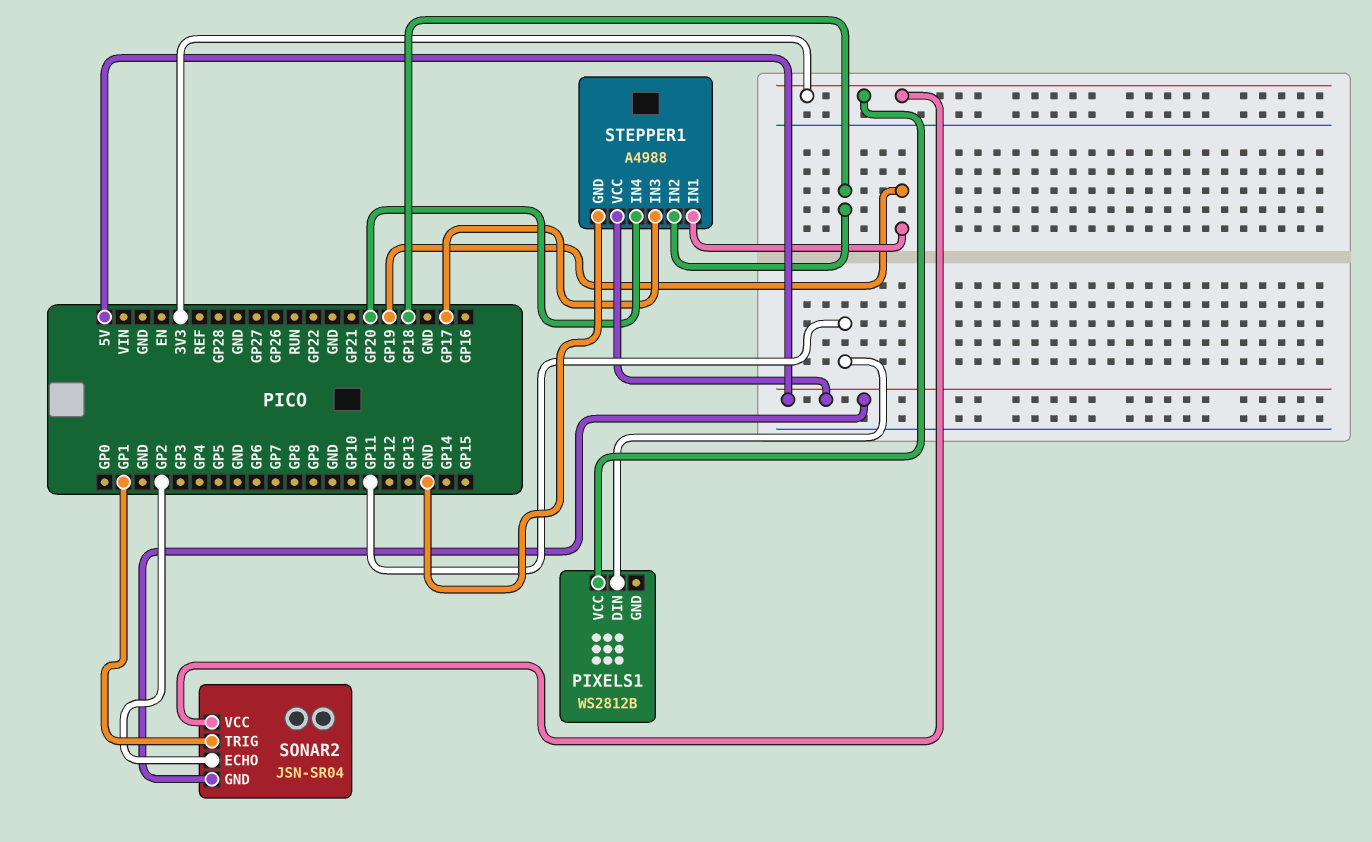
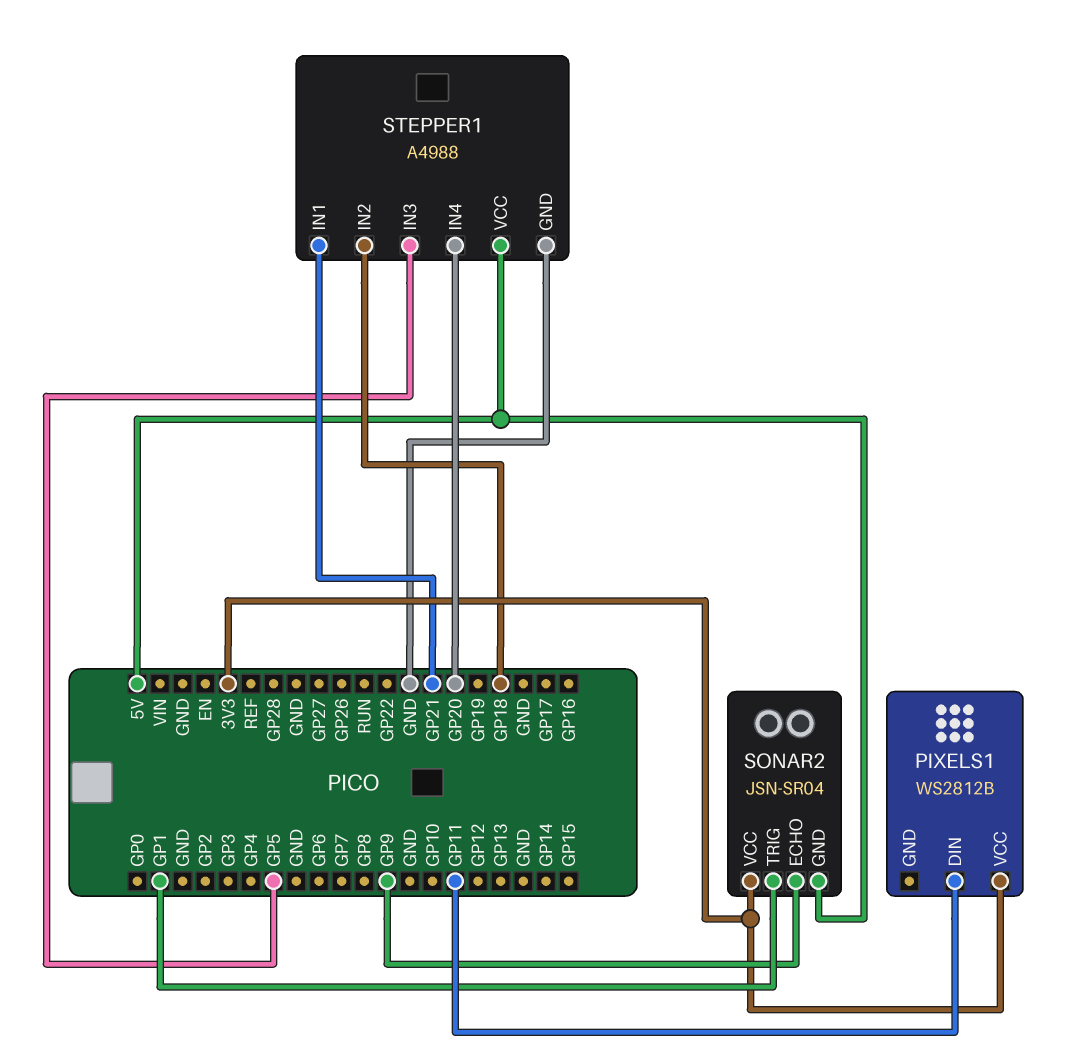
SONAR2 pin ECHO: GP2 -> GP9
STEPPER1 pin IN1: GP19 -> GP21
STEPPER1 pin IN3: GP17 -> GP5

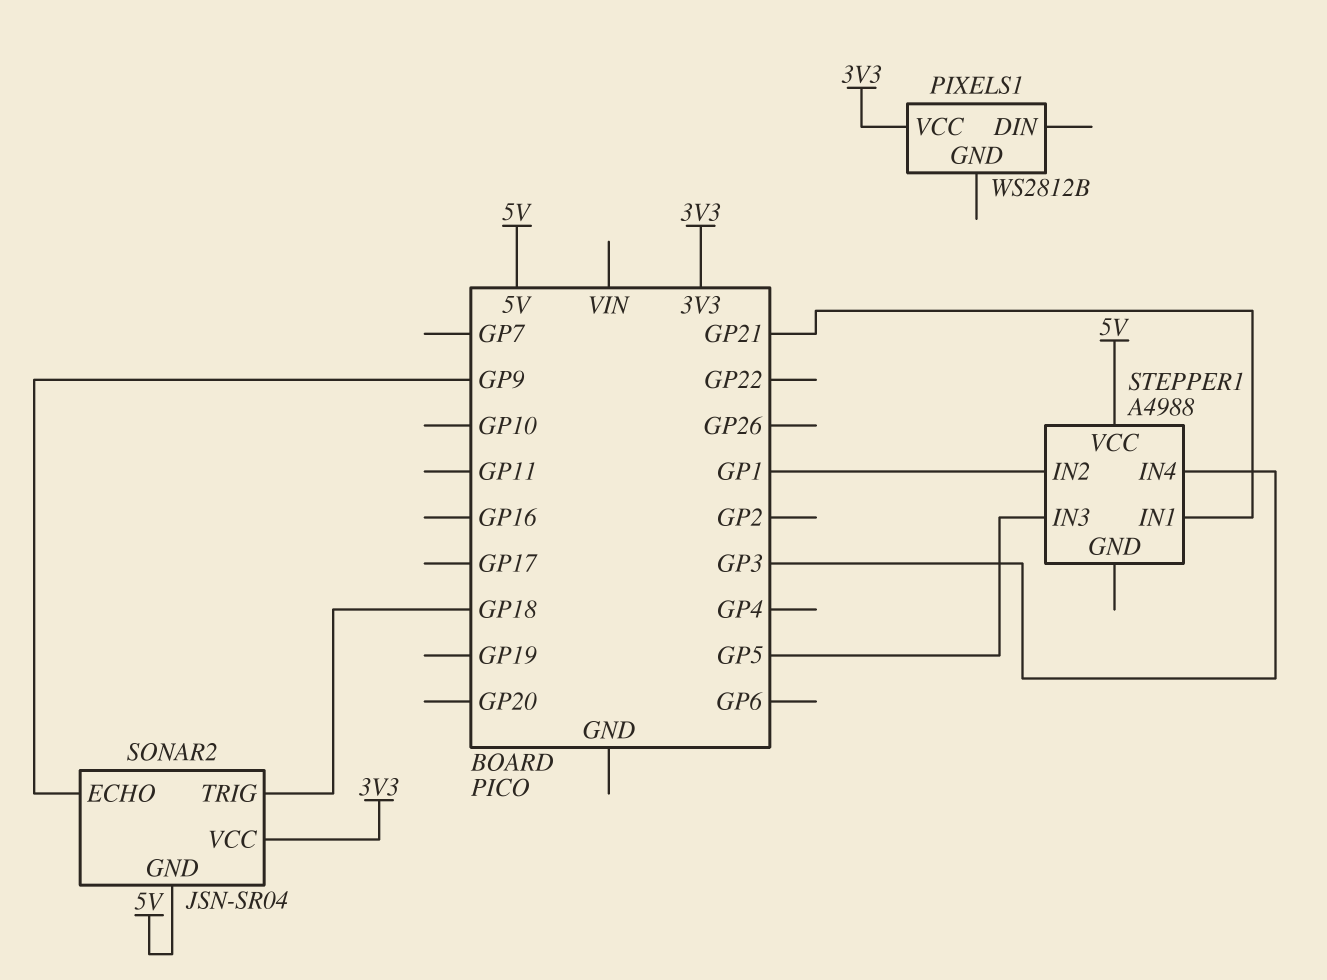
PIXELS1 pin DIN: GP11 -> none
SONAR2 pin TRIG: GP1 -> GP18
STEPPER1 pin GND: GND -> none
STEPPER1 pin IN2: GP18 -> GP1
STEPPER1 pin IN4: GP20 -> GP3

